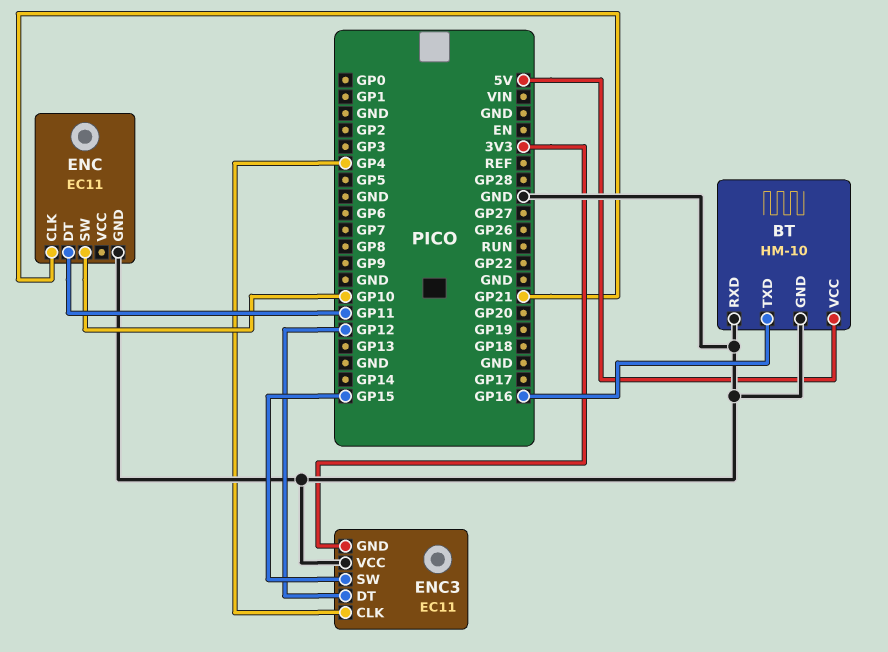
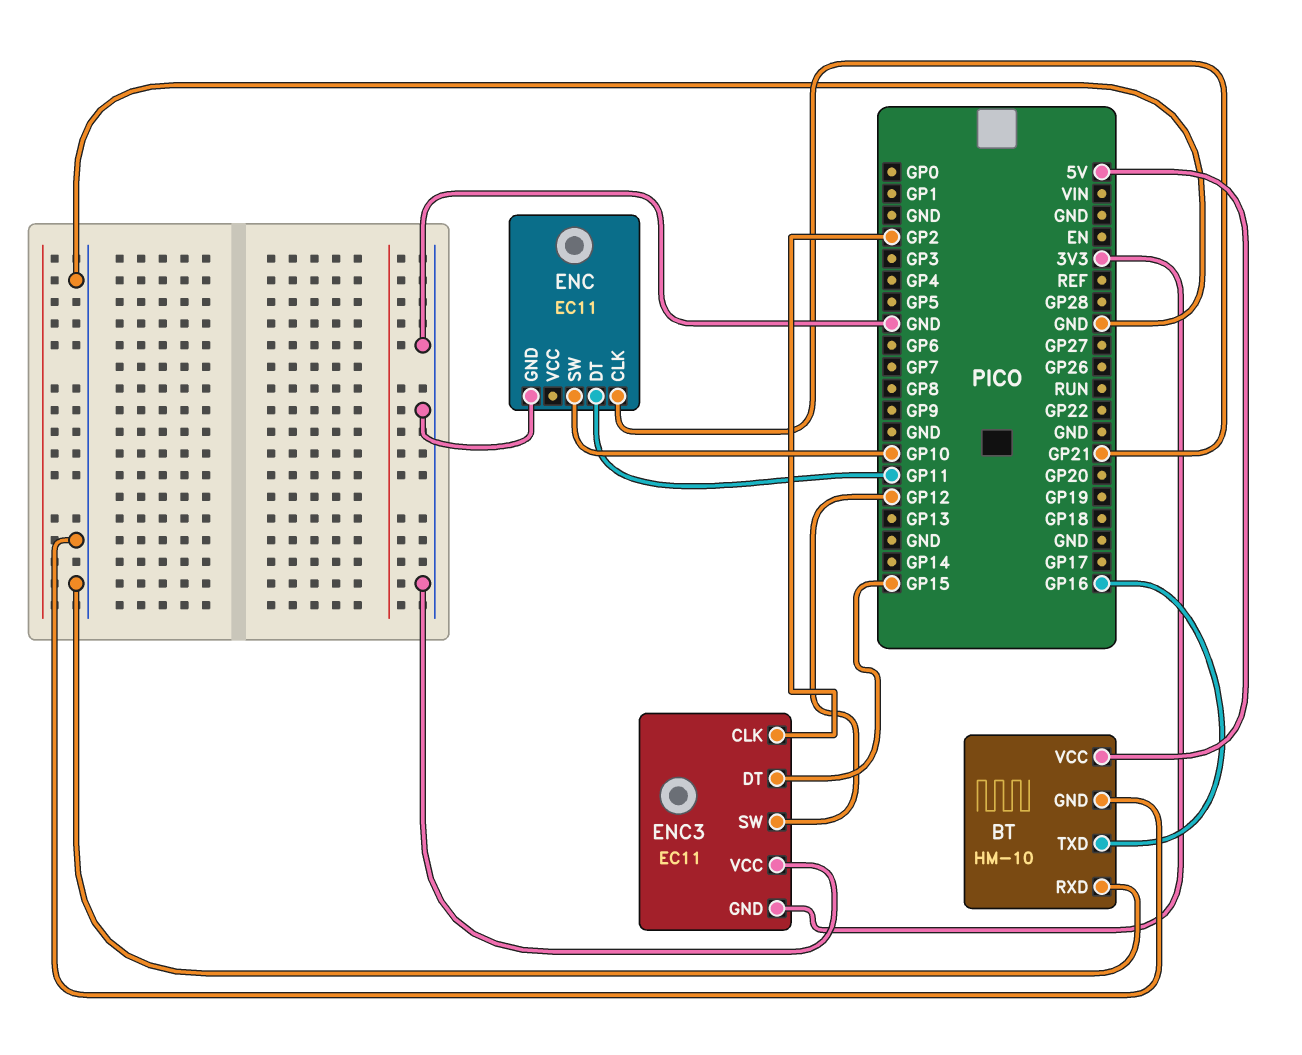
ENC3 pin CLK: GP4 -> GP2
ENC3 pin DT: GP12 -> GP15
ENC3 pin SW: GP15 -> GP12

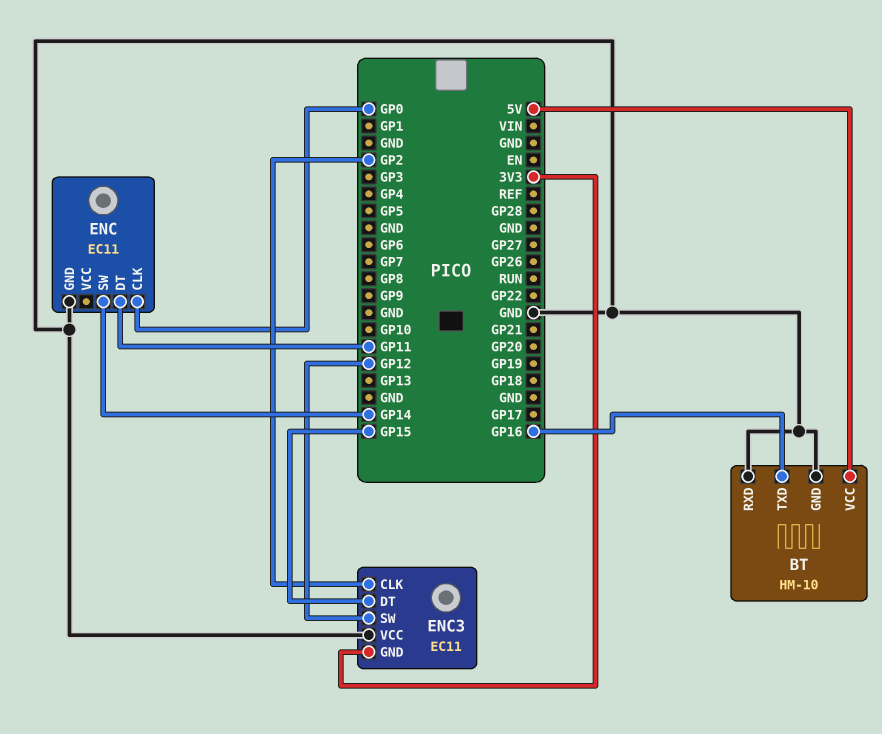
ENC pin CLK: GP21 -> GP0
ENC pin SW: GP10 -> GP14

